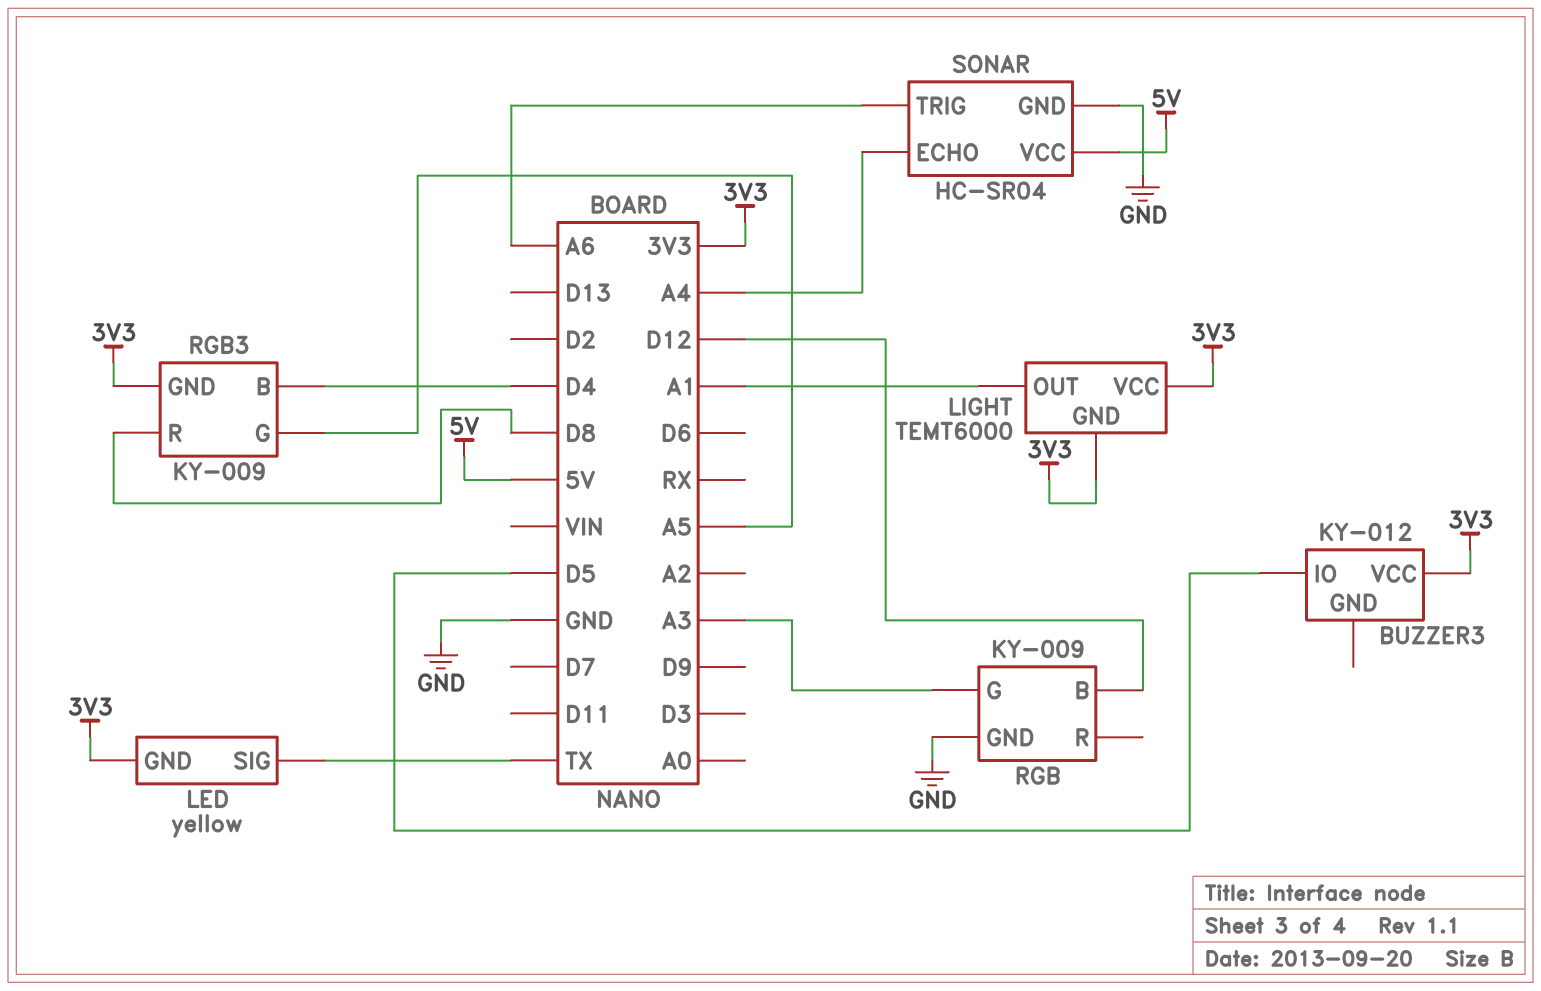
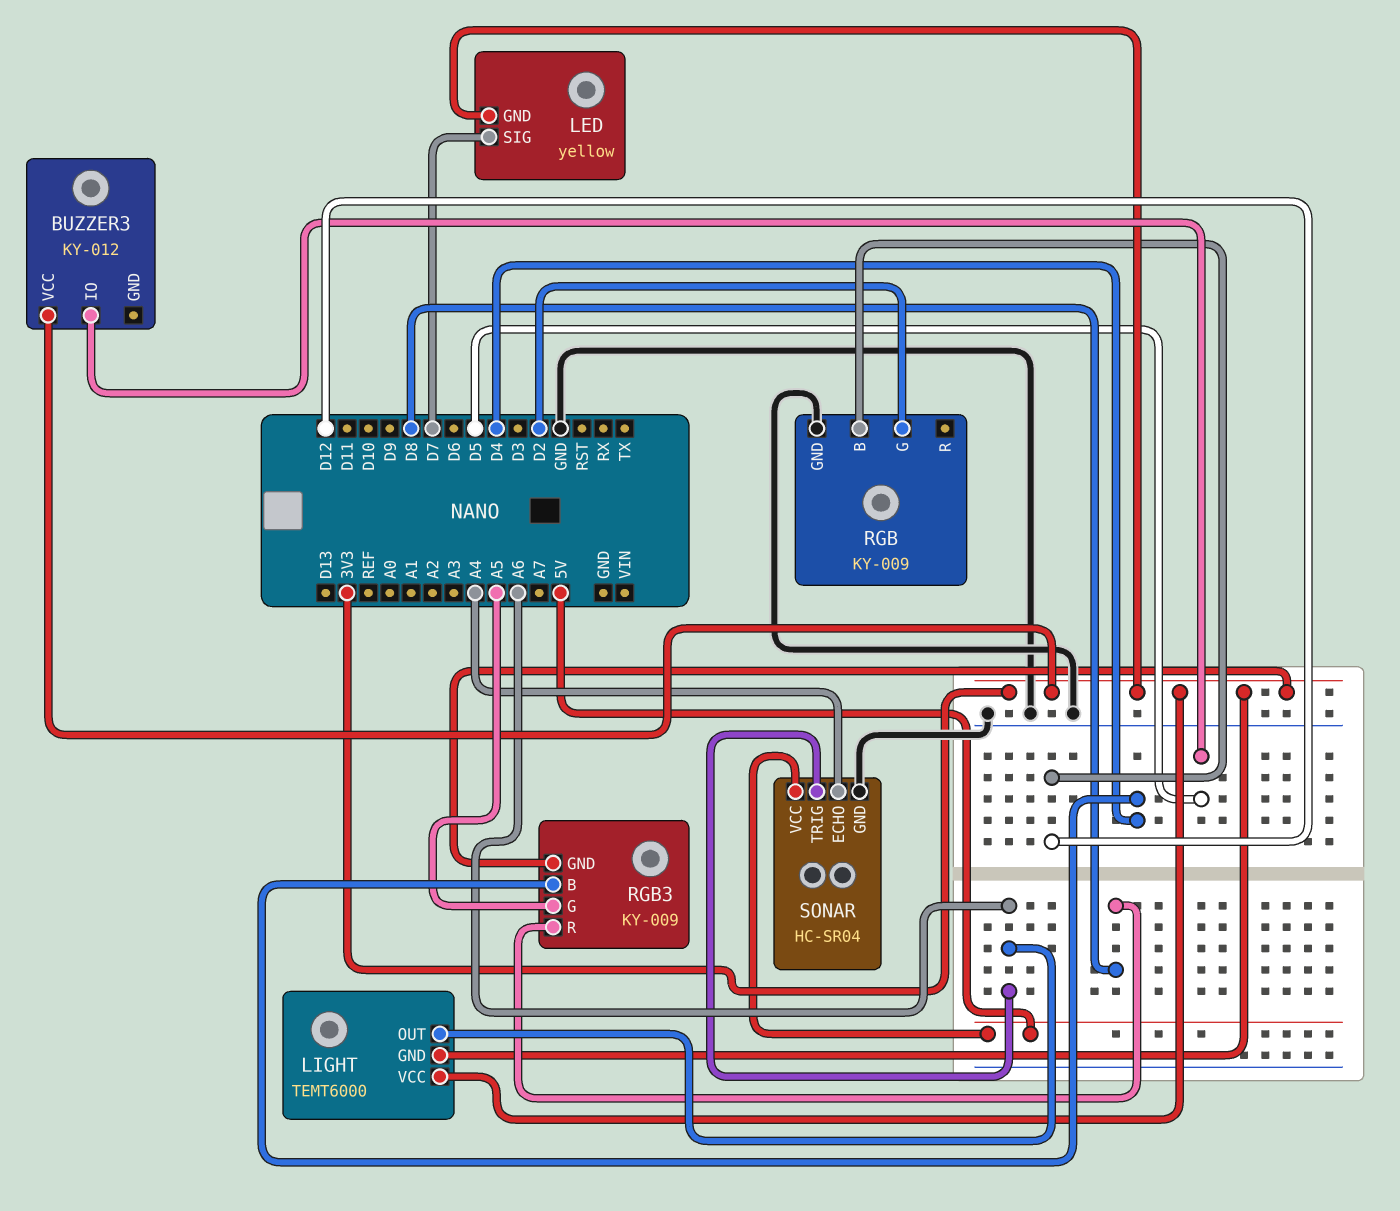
LED pin SIG: TX -> D7
LIGHT pin OUT: A1 -> A6
RGB pin G: A3 -> D2

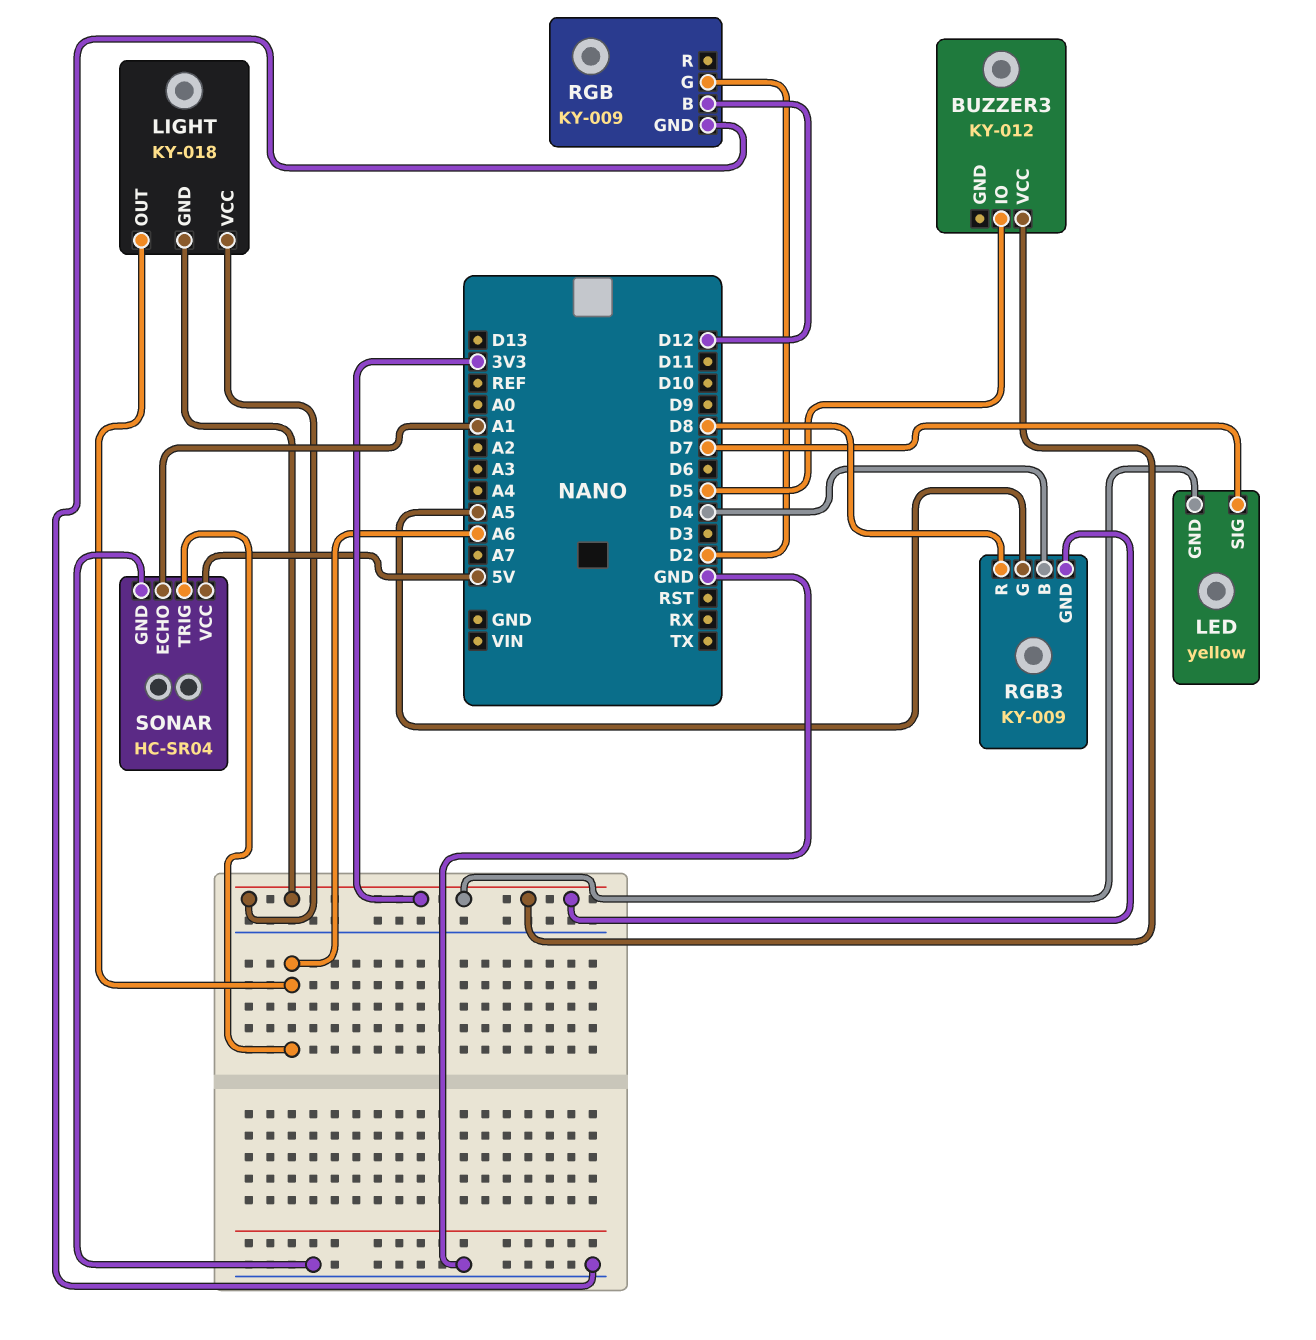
LIGHT: TEMT6000 -> KY-018
SONAR pin ECHO: A4 -> A1

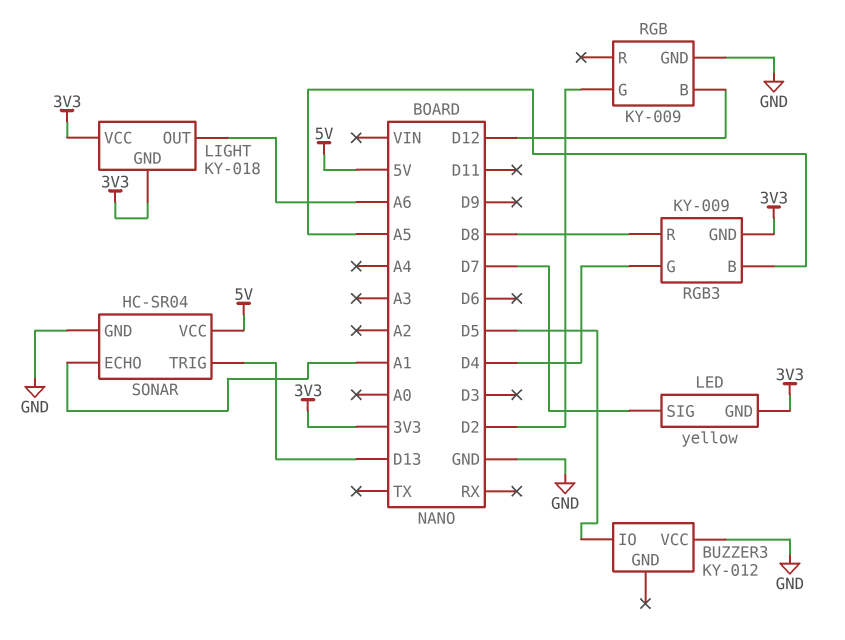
BUZZER3 pin VCC: 3V3 -> GND
RGB3 pin B: D4 -> A5
RGB3 pin G: A5 -> D4
SONAR pin TRIG: A6 -> D13

